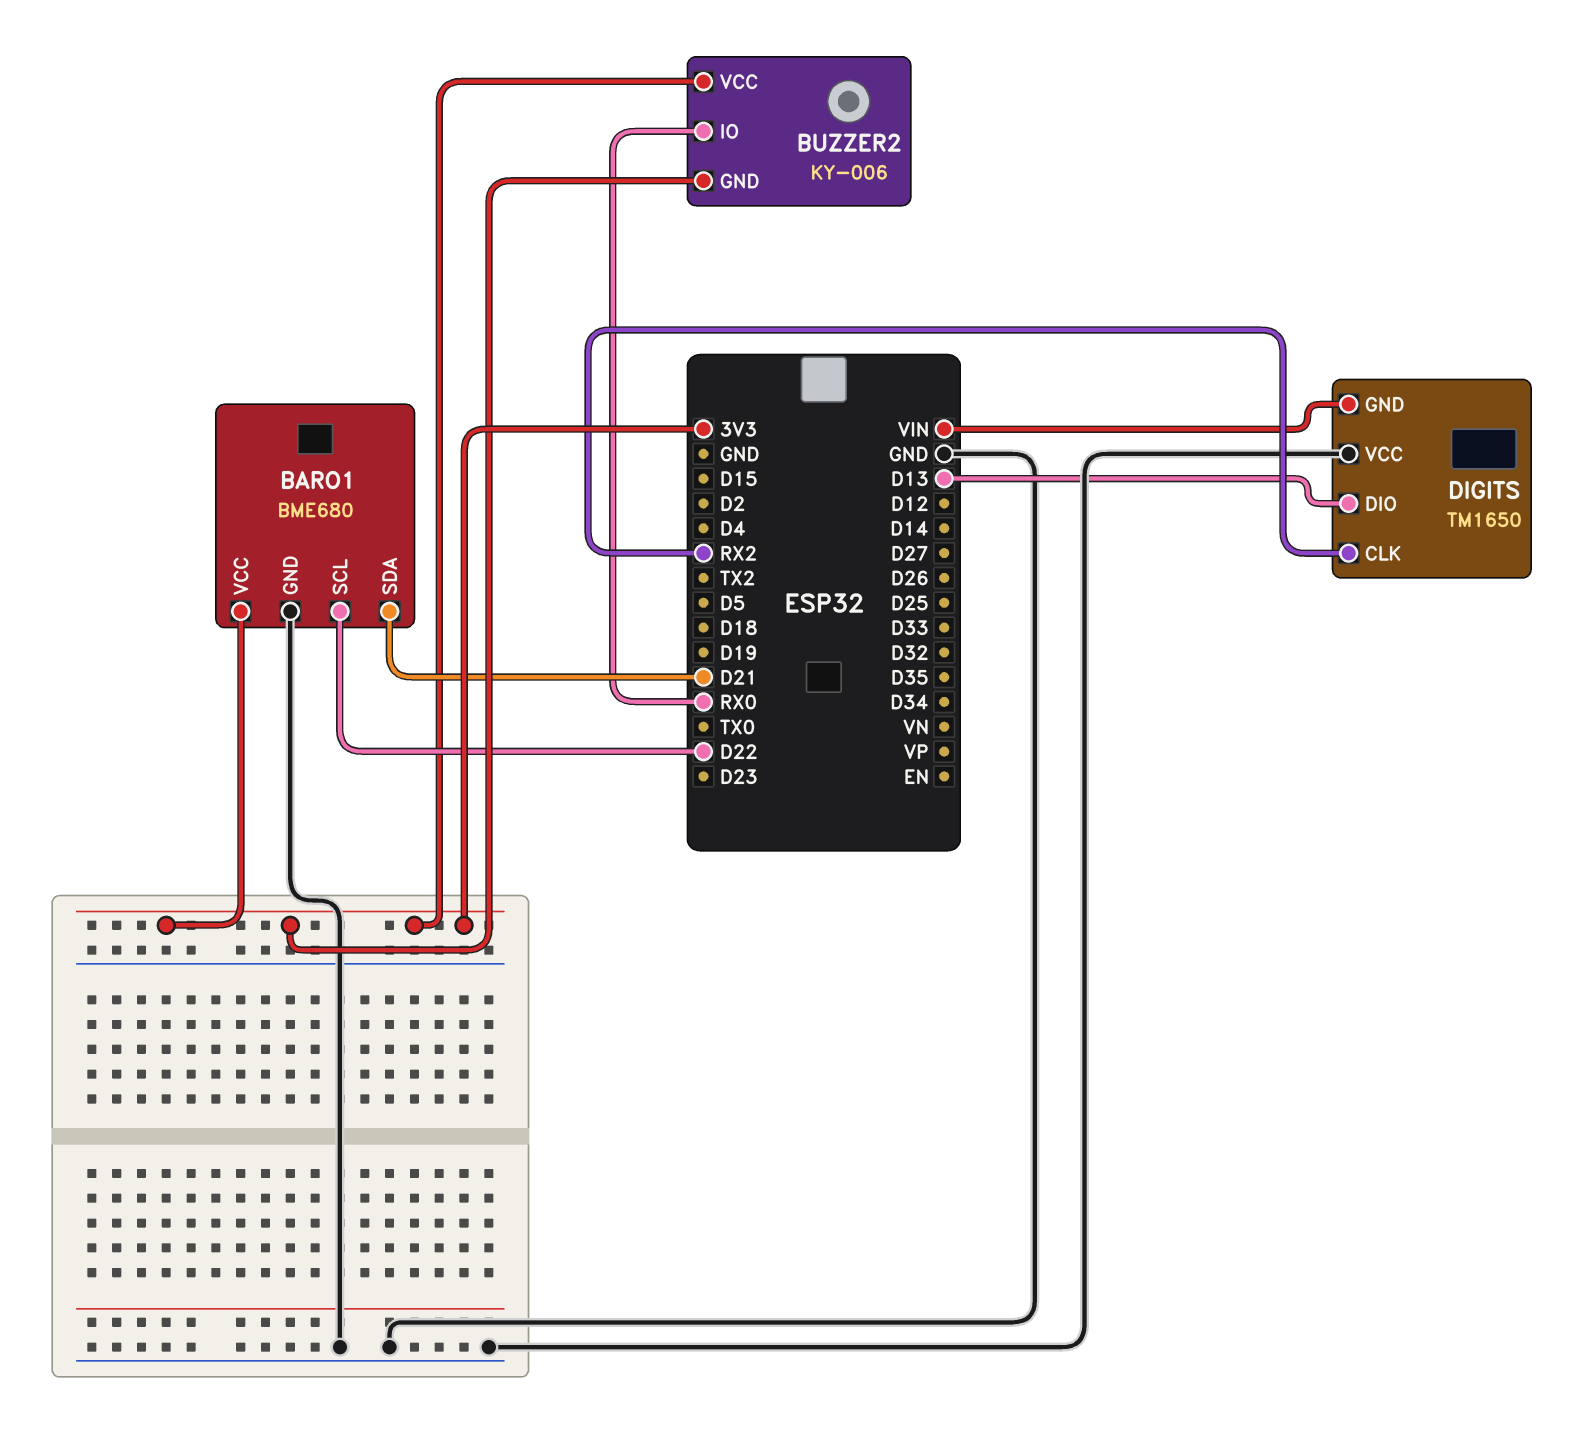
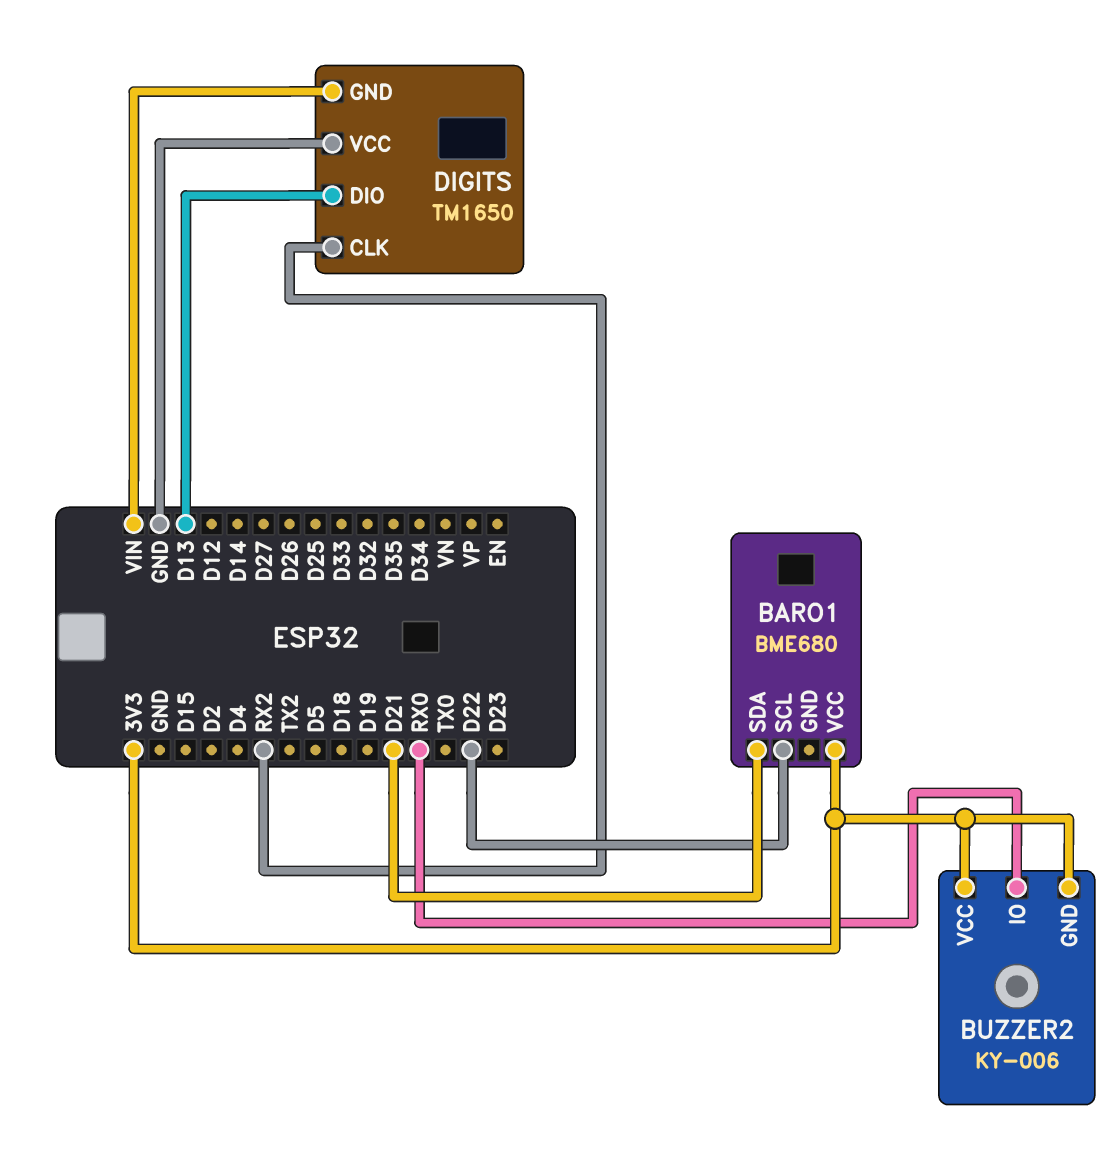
BARO1 pin GND: GND -> none

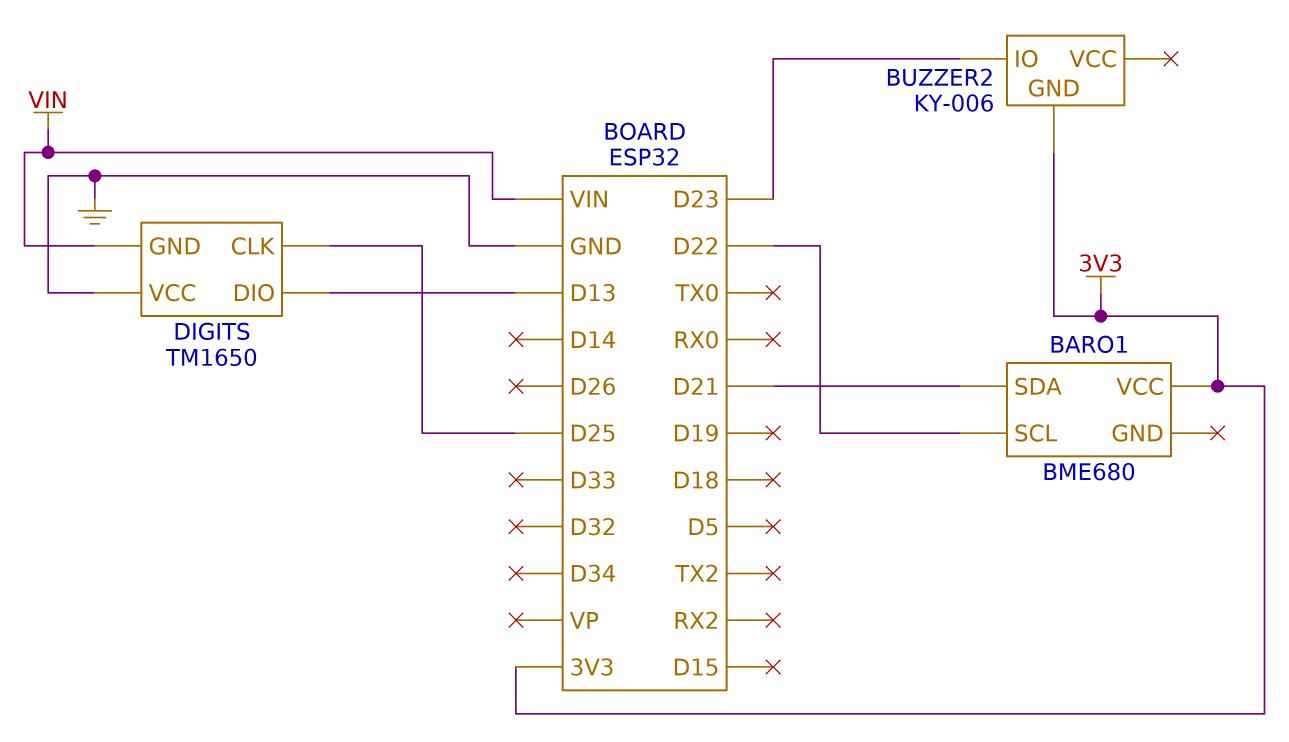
BUZZER2 pin IO: RX0 -> D23
BUZZER2 pin VCC: 3V3 -> none
DIGITS pin CLK: RX2 -> D25

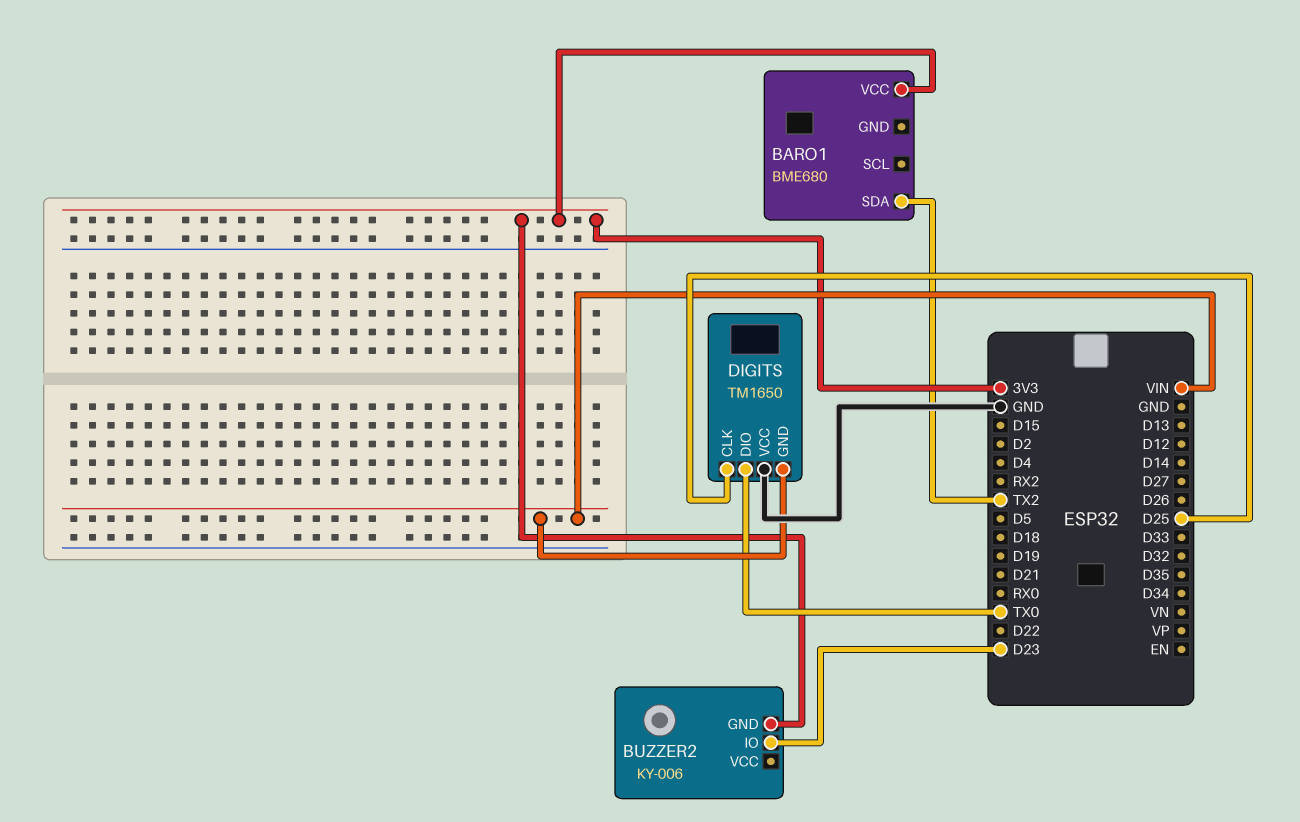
BARO1 pin SCL: D22 -> none
BARO1 pin SDA: D21 -> TX2
DIGITS pin DIO: D13 -> TX0

